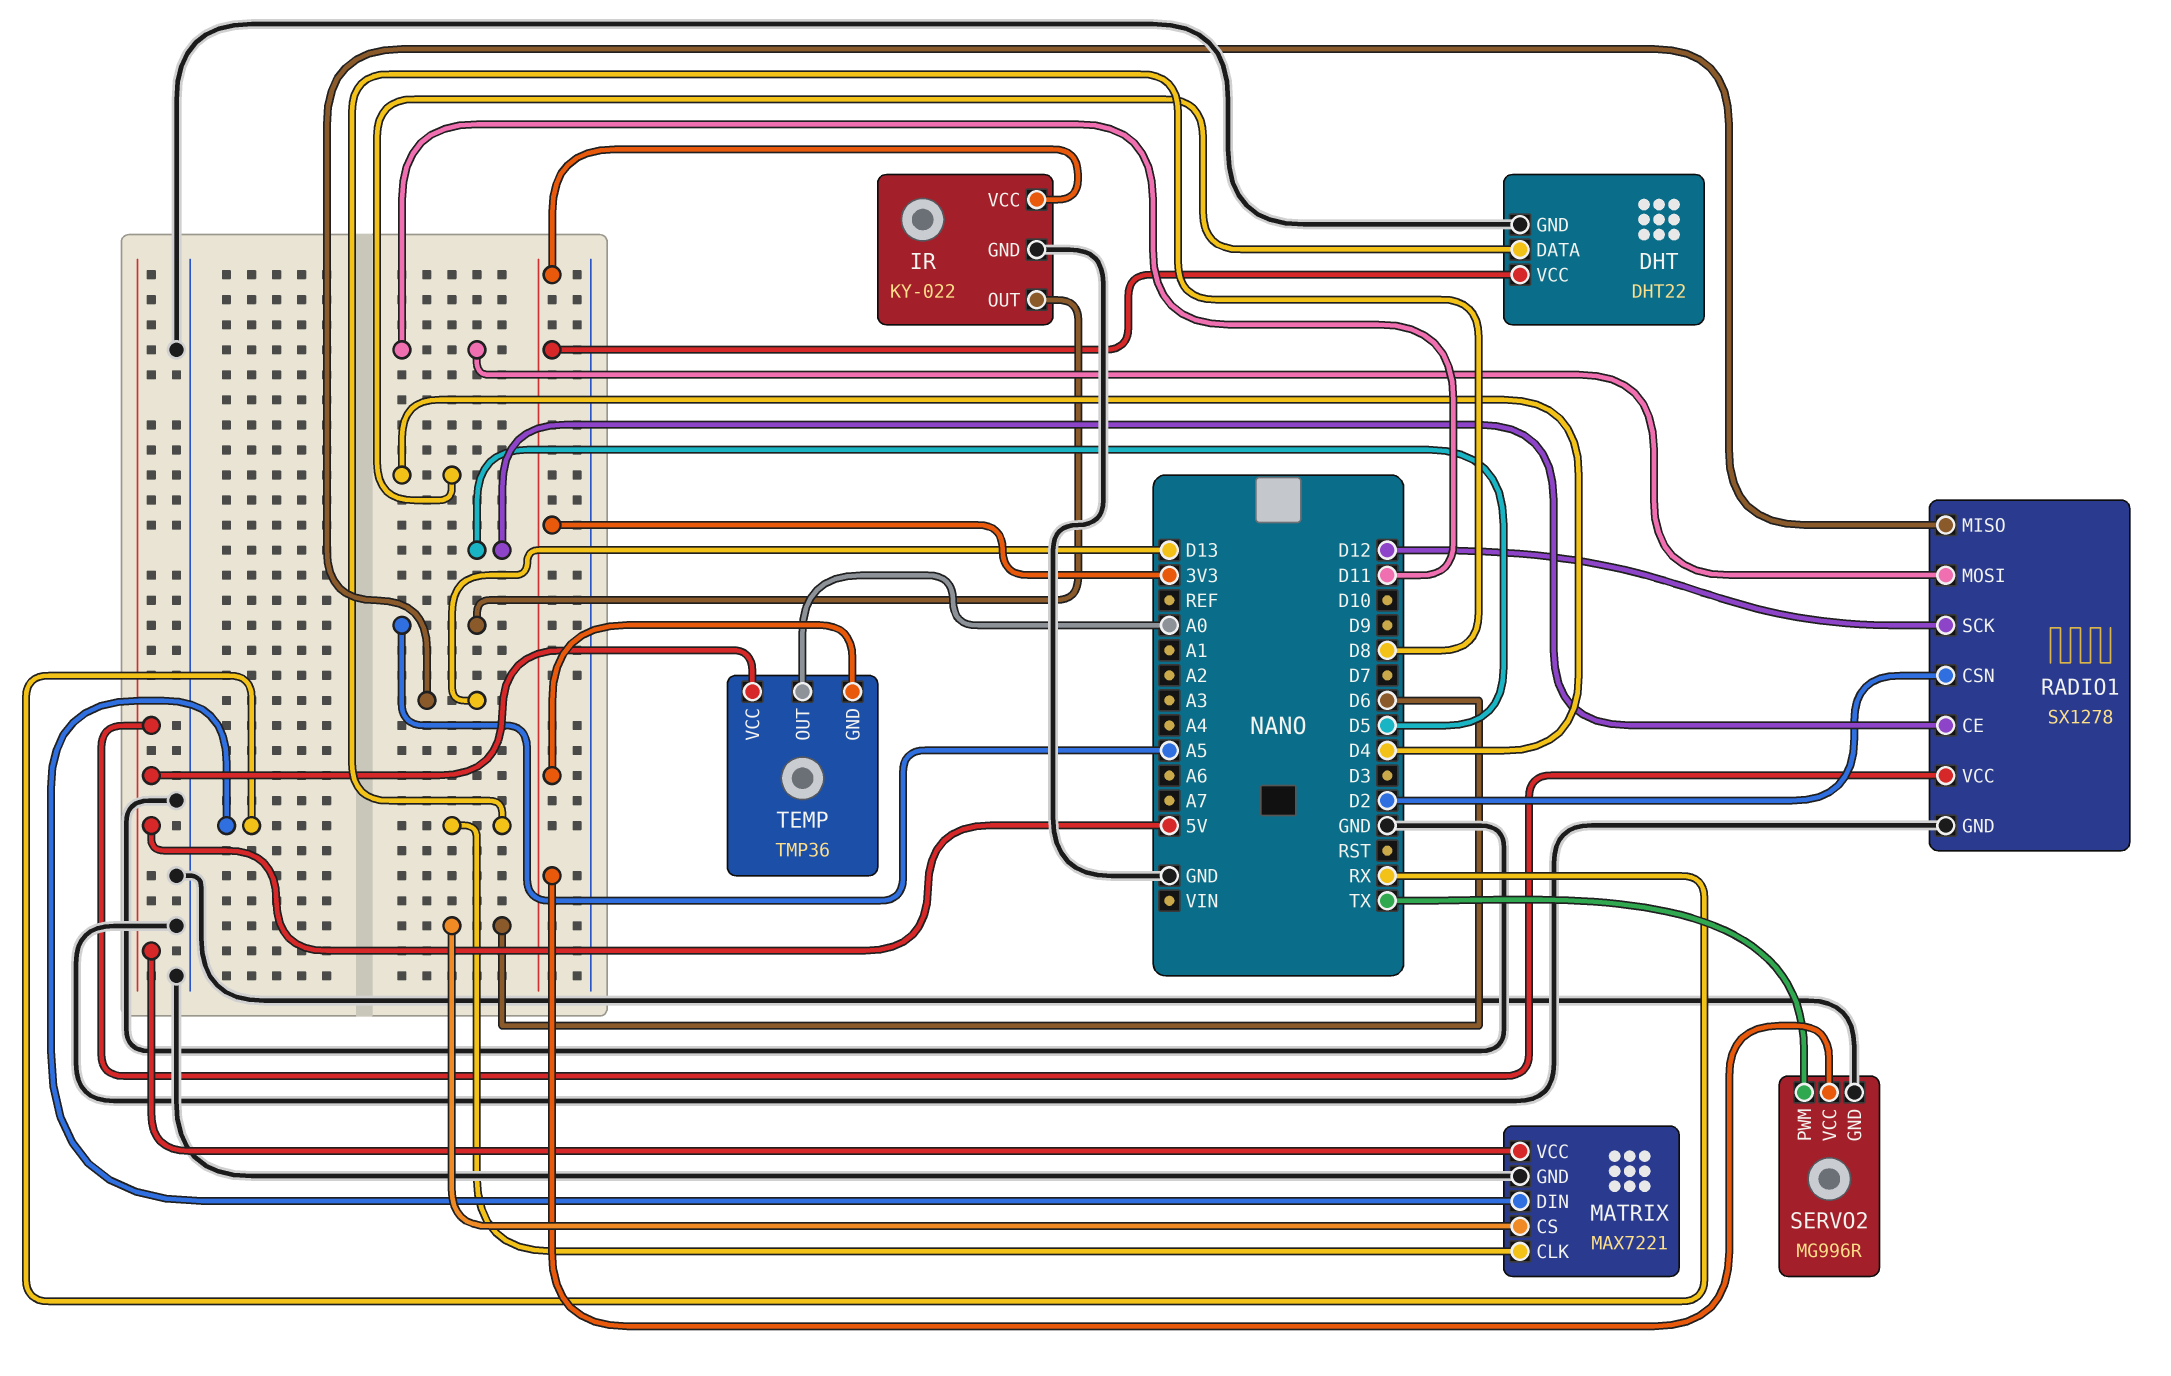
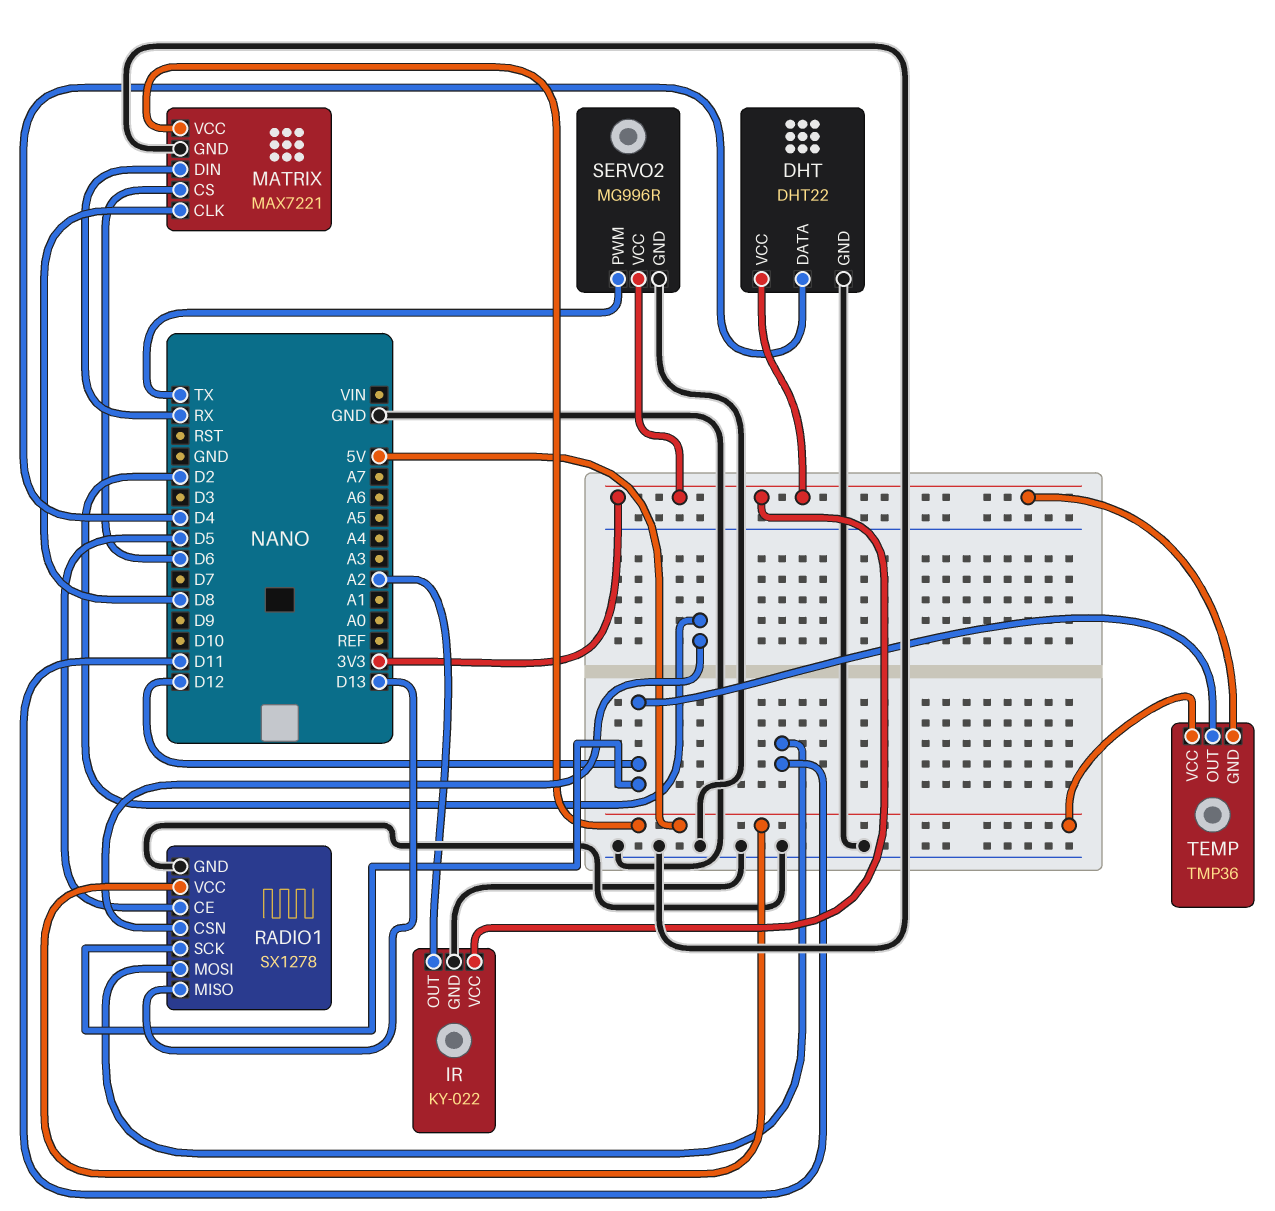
IR pin OUT: A5 -> A2
TEMP pin OUT: A0 -> D12

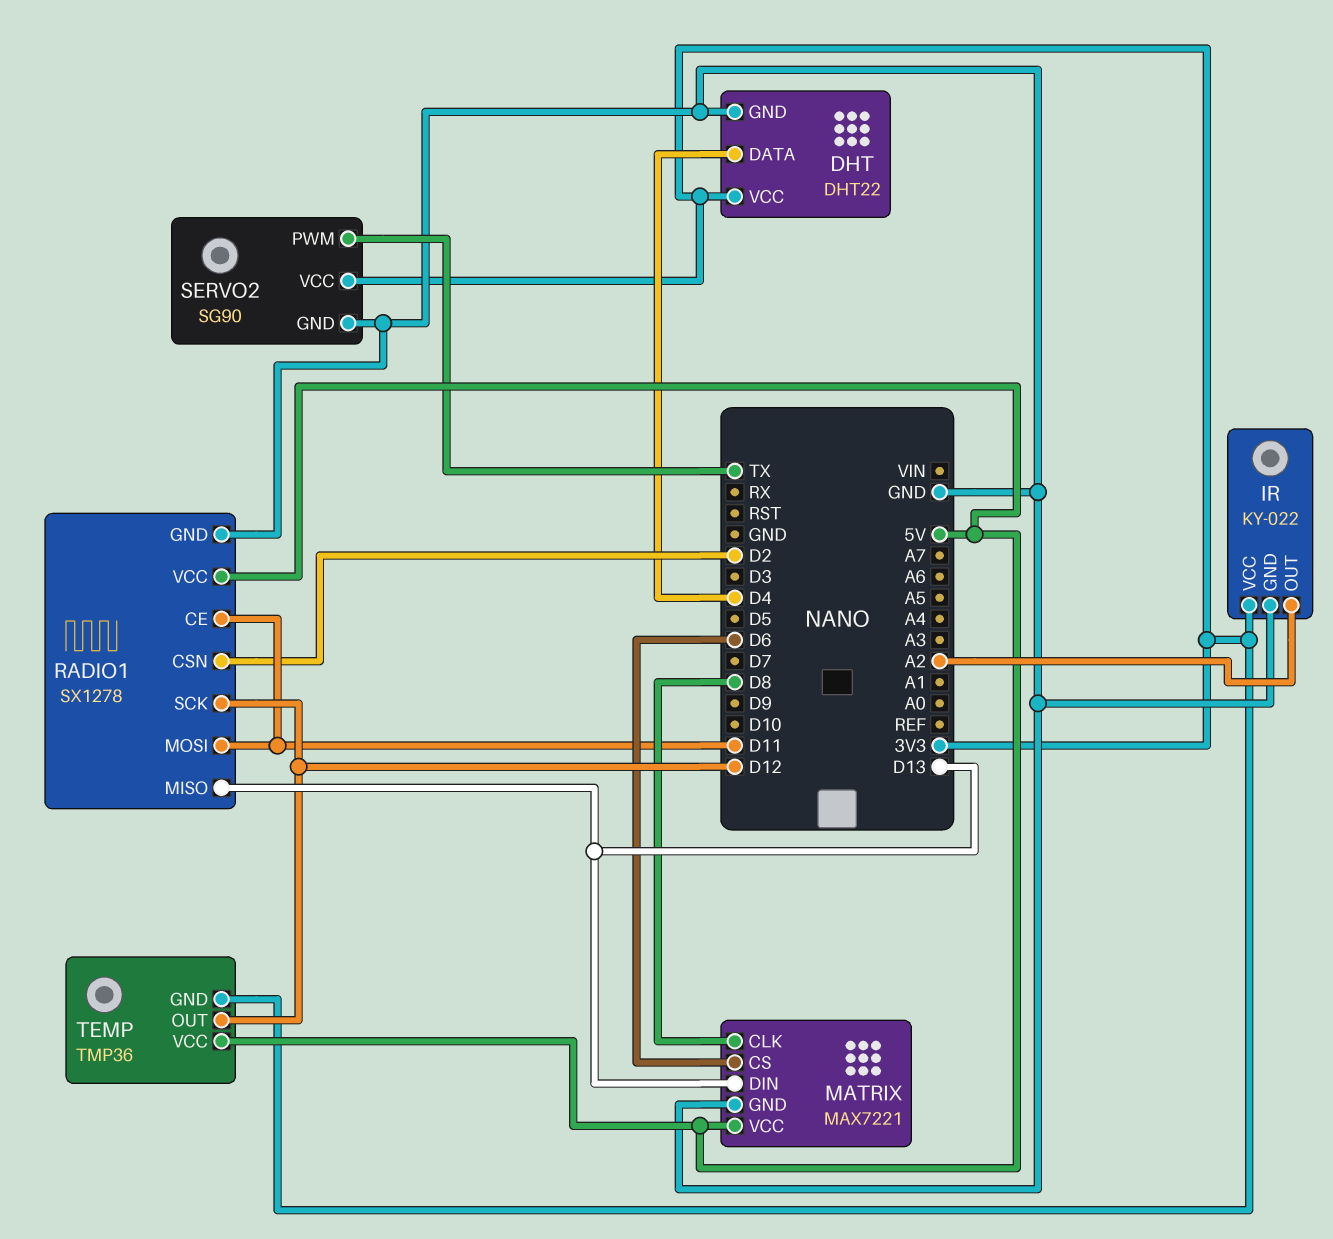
MATRIX pin DIN: RX -> D13
RADIO1 pin CE: D5 -> D11
SERVO2: MG996R -> SG90

